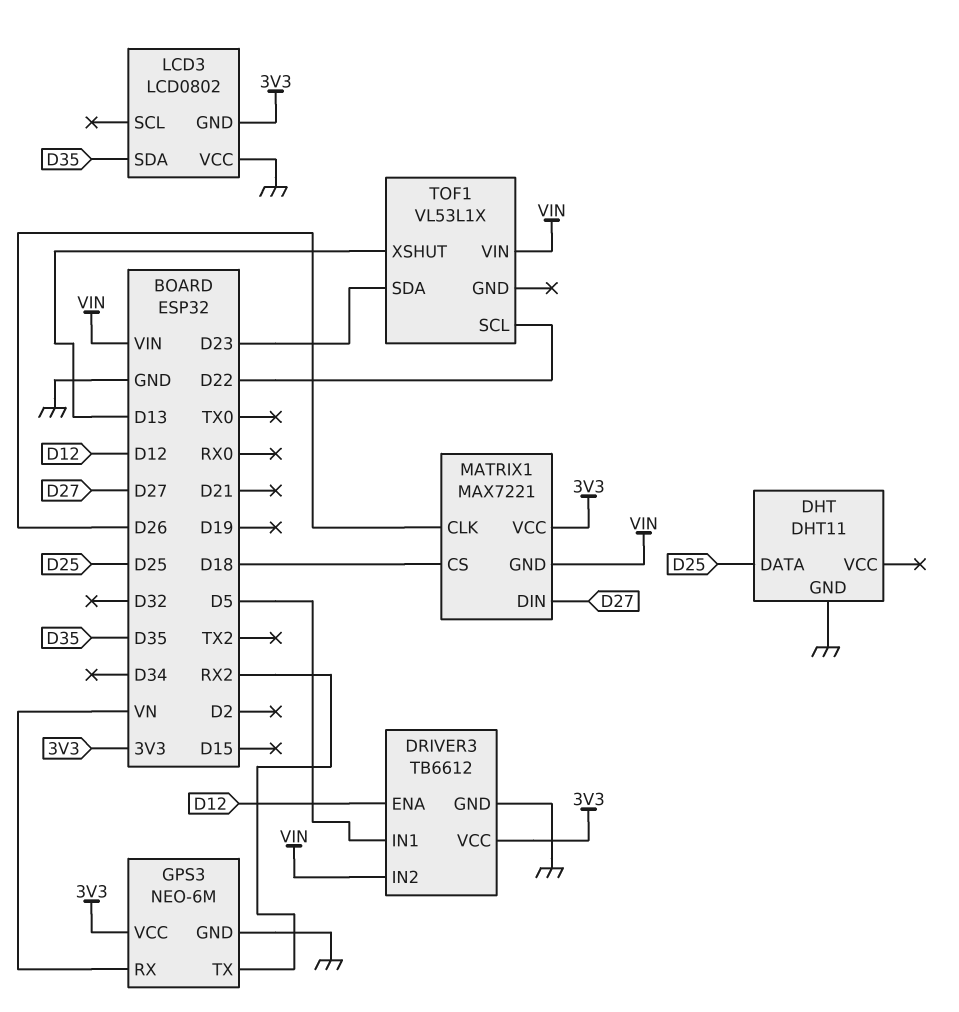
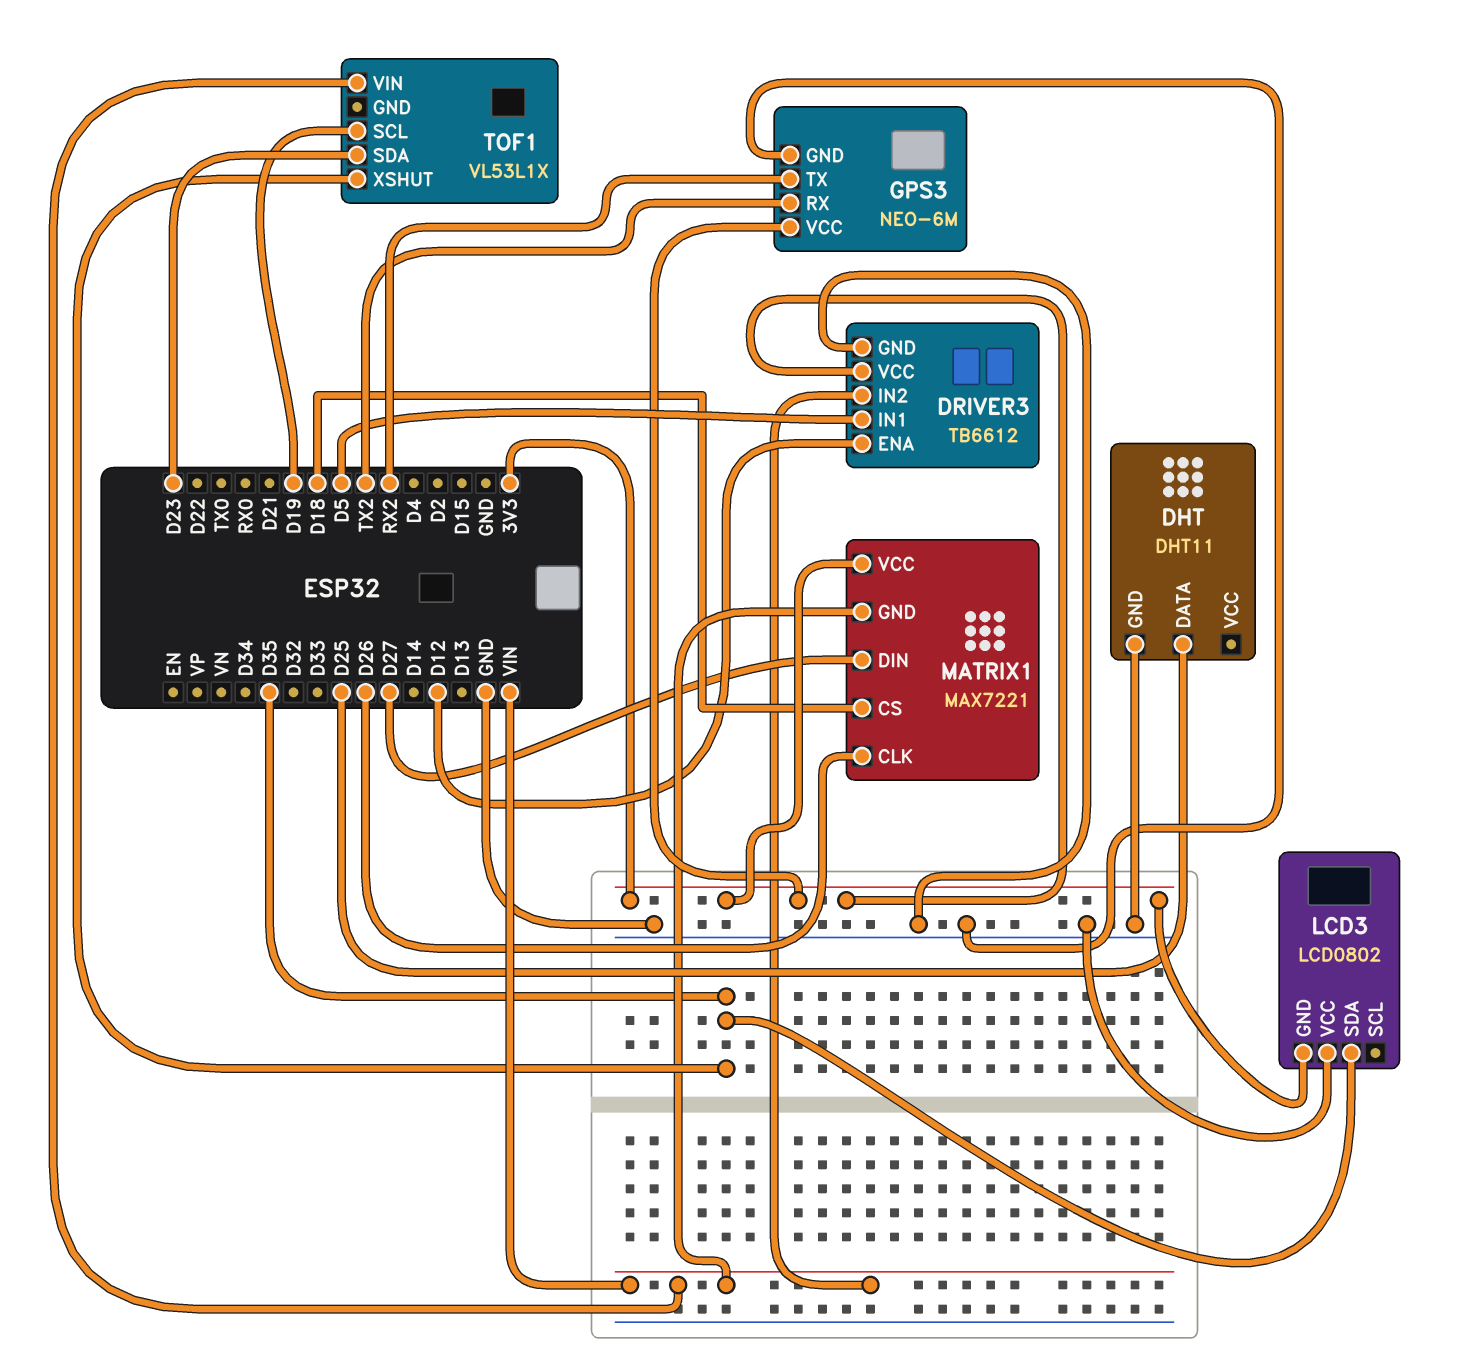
GPS3 pin RX: VN -> TX2
TOF1 pin SCL: D22 -> D19
TOF1 pin XSHUT: D13 -> D35

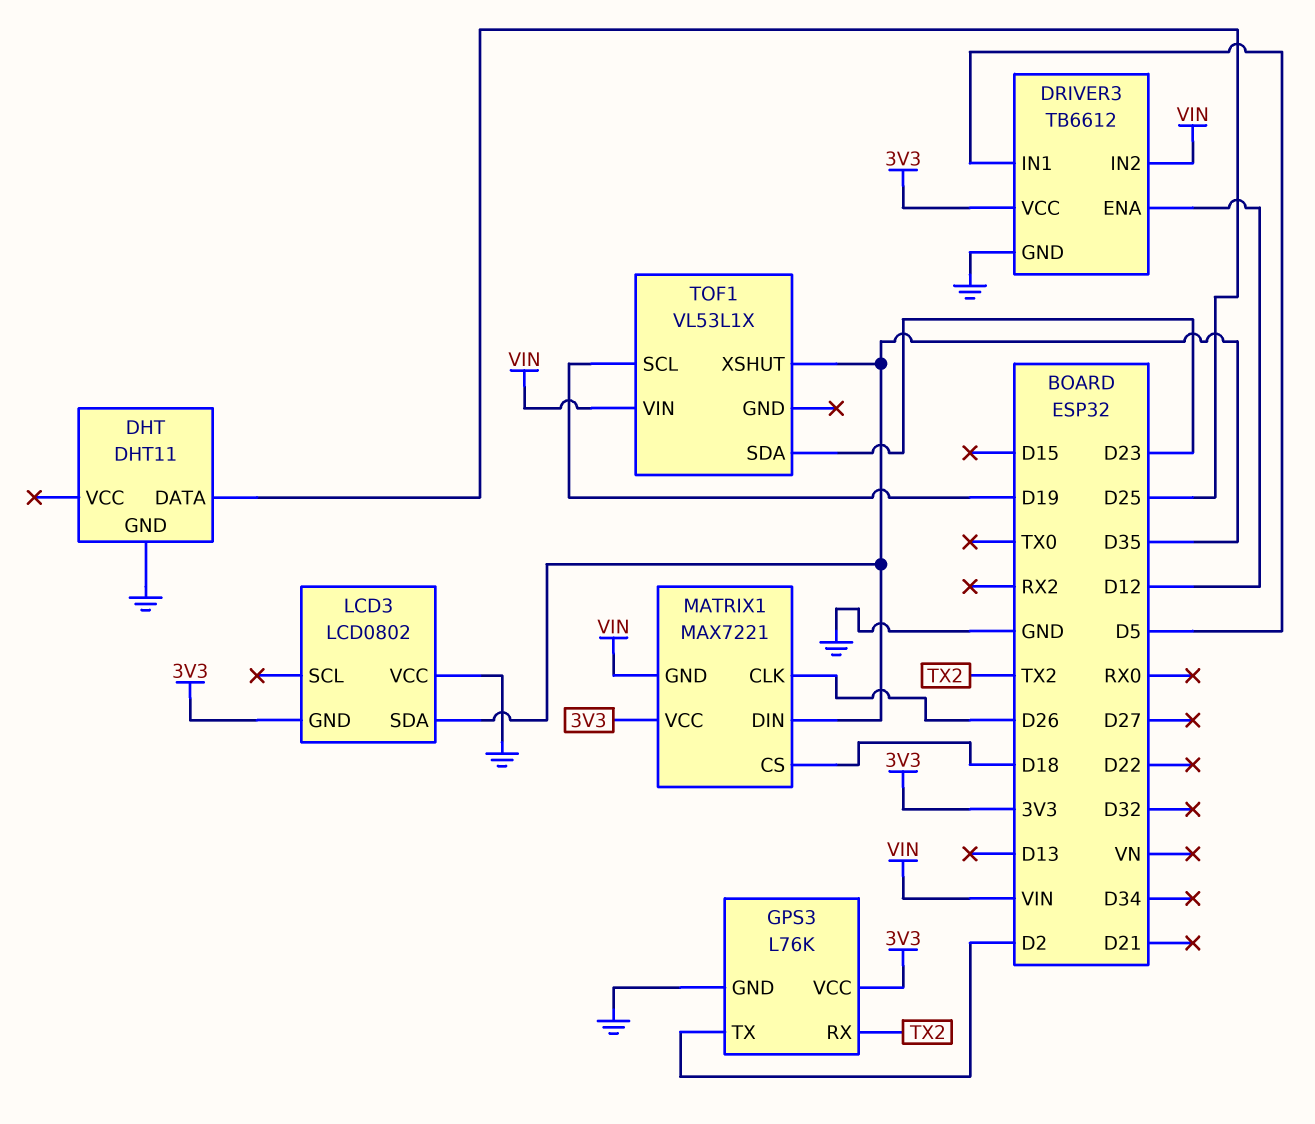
GPS3: NEO-6M -> L76K
GPS3 pin TX: RX2 -> D2
MATRIX1 pin DIN: D27 -> D35

